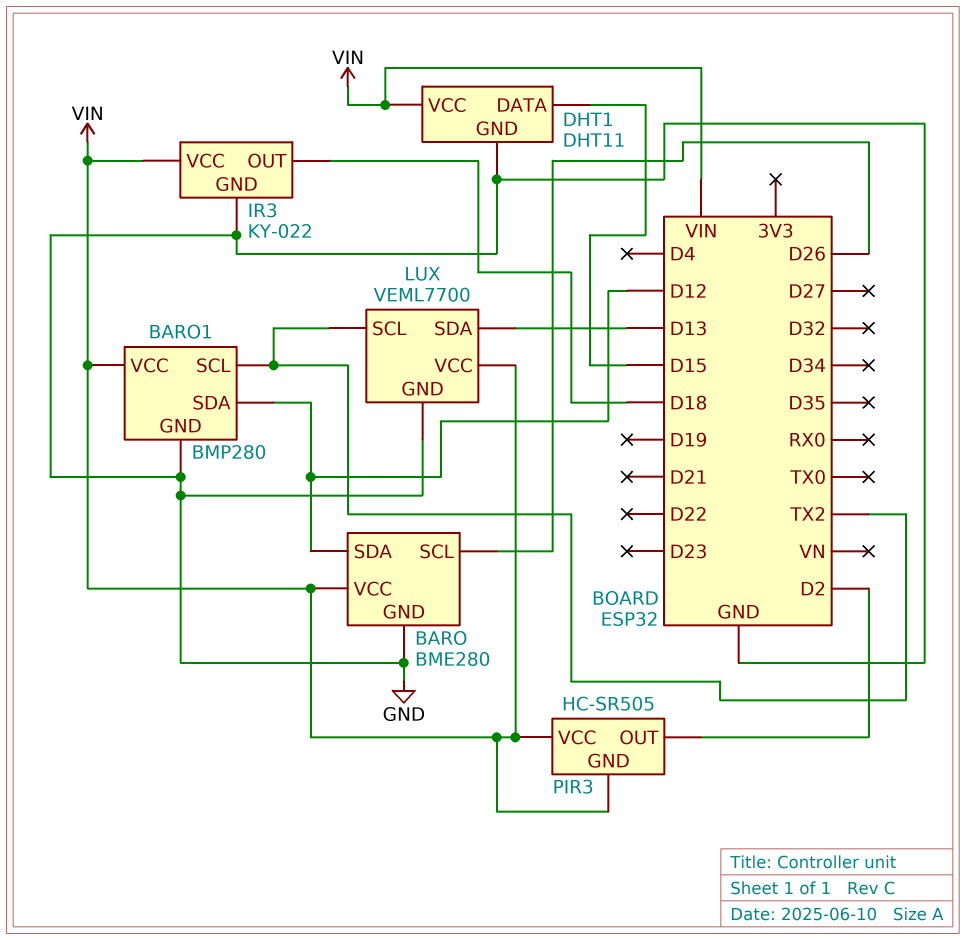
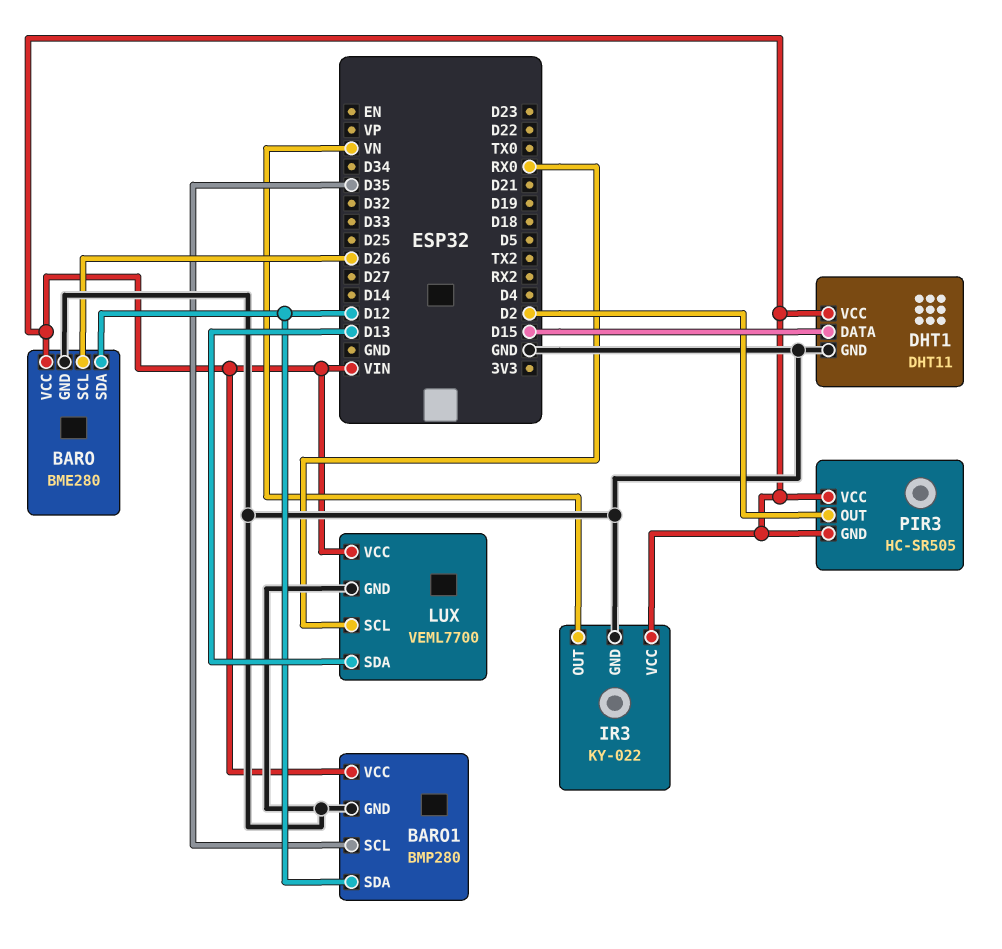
BARO1 pin SCL: TX2 -> D35
IR3 pin OUT: D18 -> VN
LUX pin SCL: TX2 -> RX0

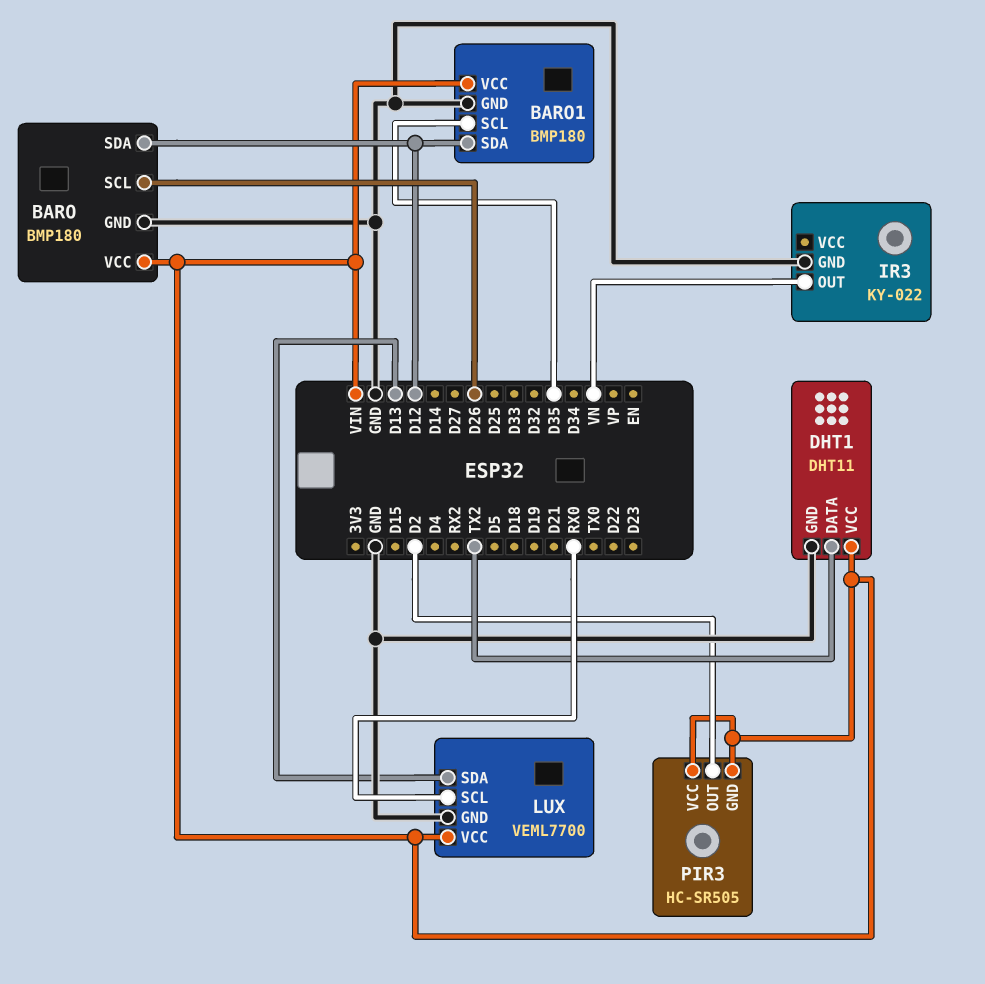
BARO: BME280 -> BMP180
BARO1: BMP280 -> BMP180
DHT1 pin DATA: D15 -> TX2
IR3 pin VCC: VIN -> none

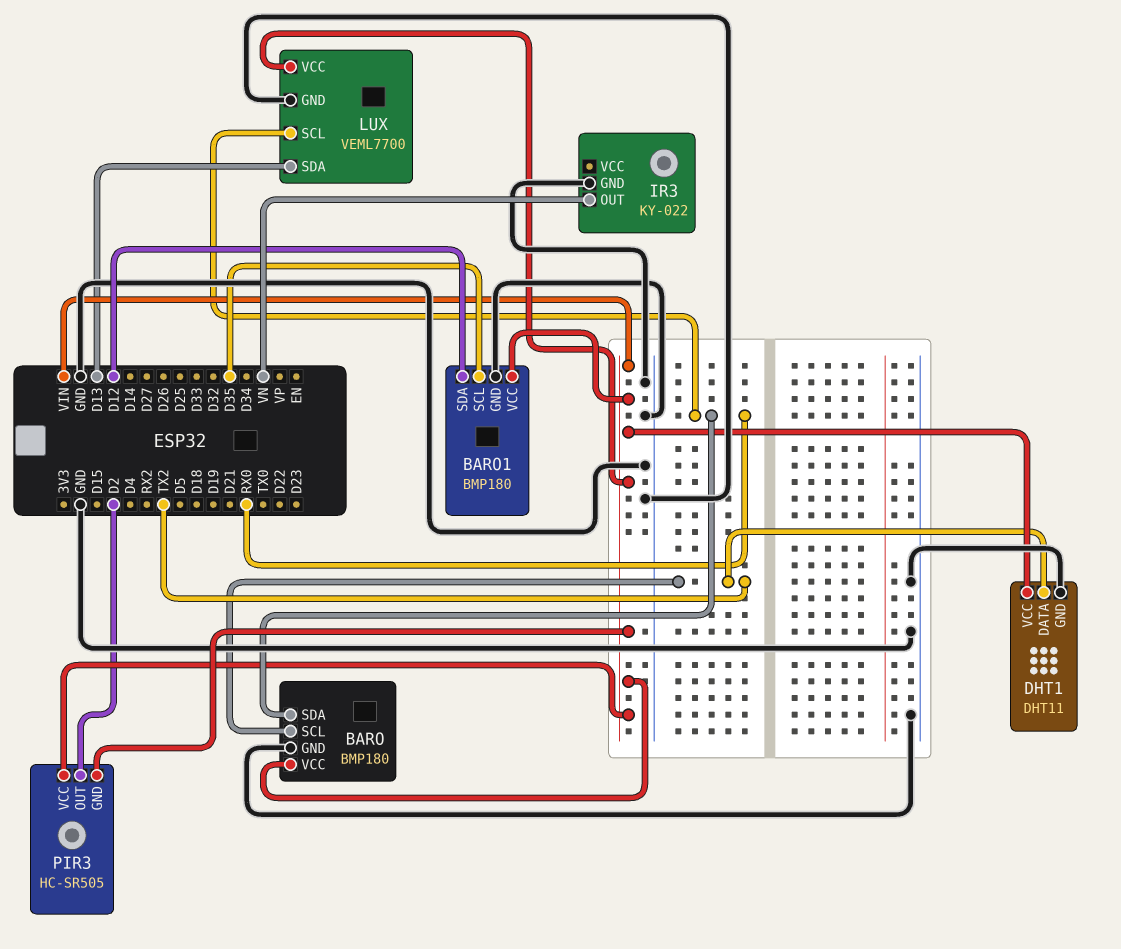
BARO pin SCL: D26 -> TX2
BARO pin SDA: D12 -> RX0

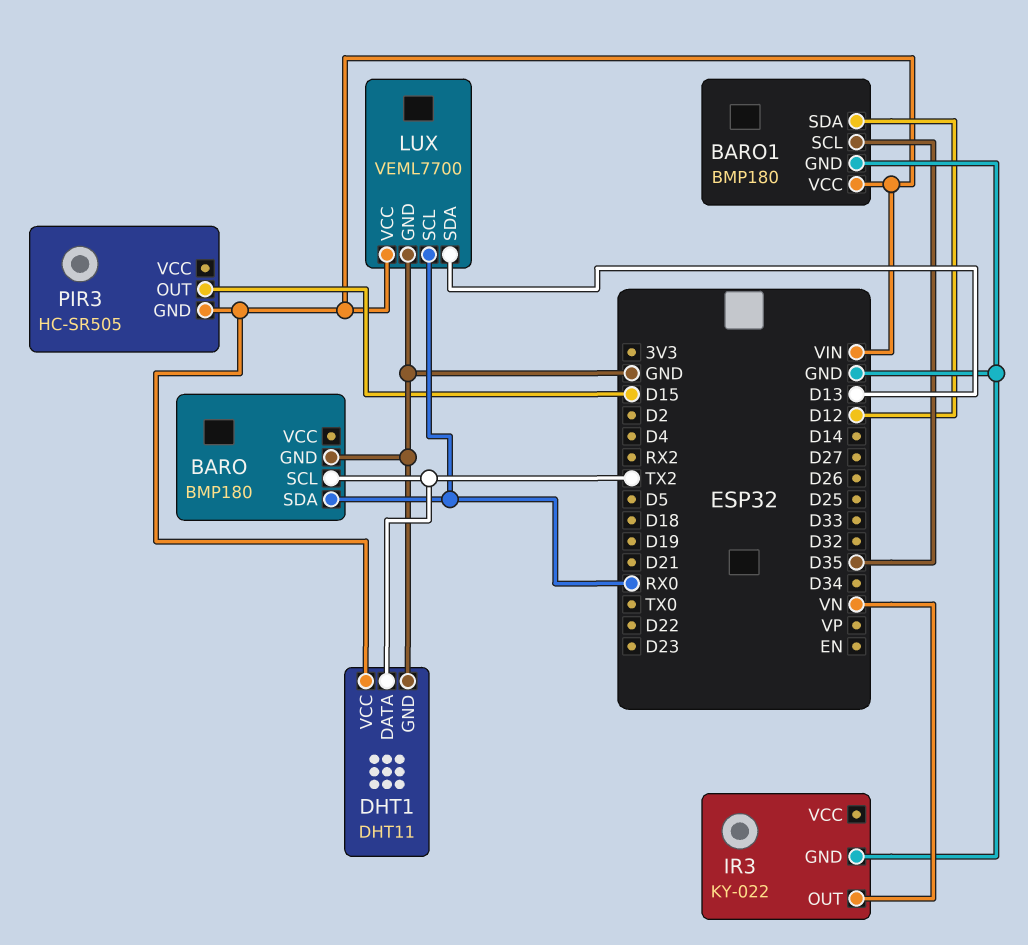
BARO pin VCC: VIN -> none
PIR3 pin OUT: D2 -> D15
PIR3 pin VCC: VIN -> none

